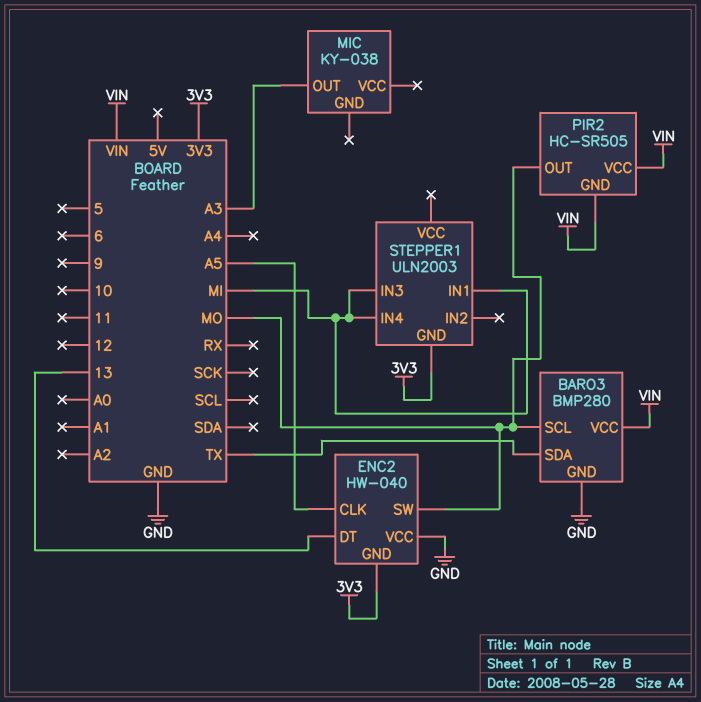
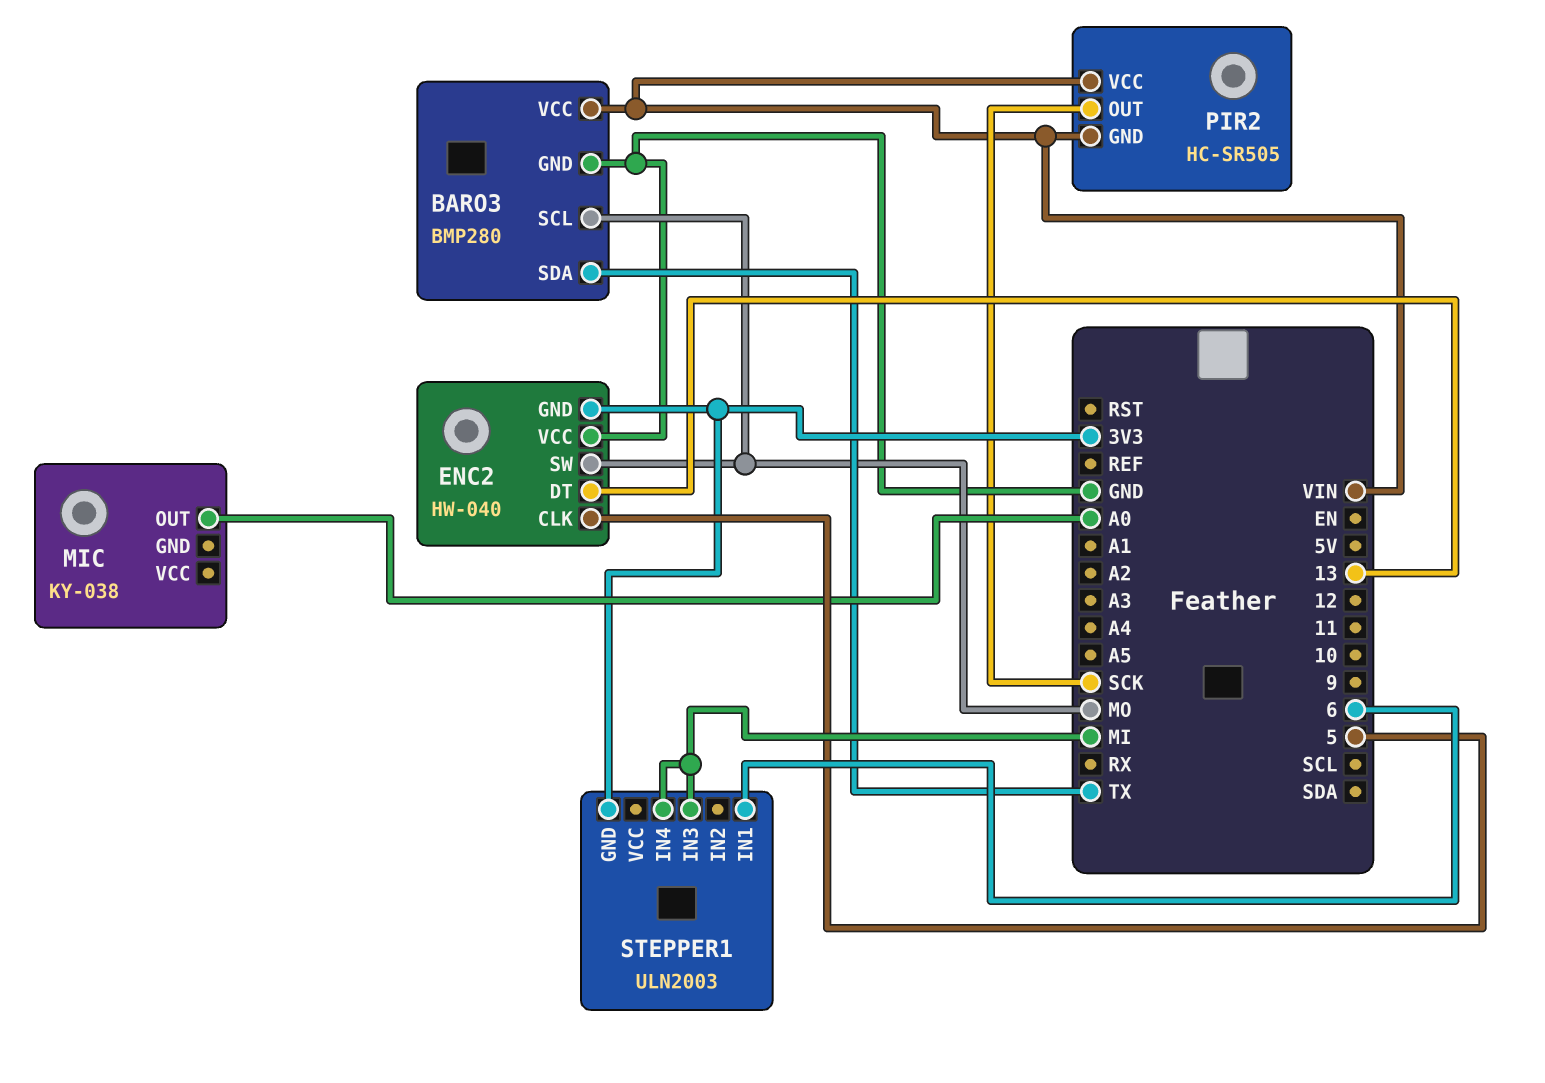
ENC2 pin CLK: A5 -> 5
MIC pin OUT: A3 -> A0
PIR2 pin OUT: MO -> SCK
STEPPER1 pin IN1: MI -> 6

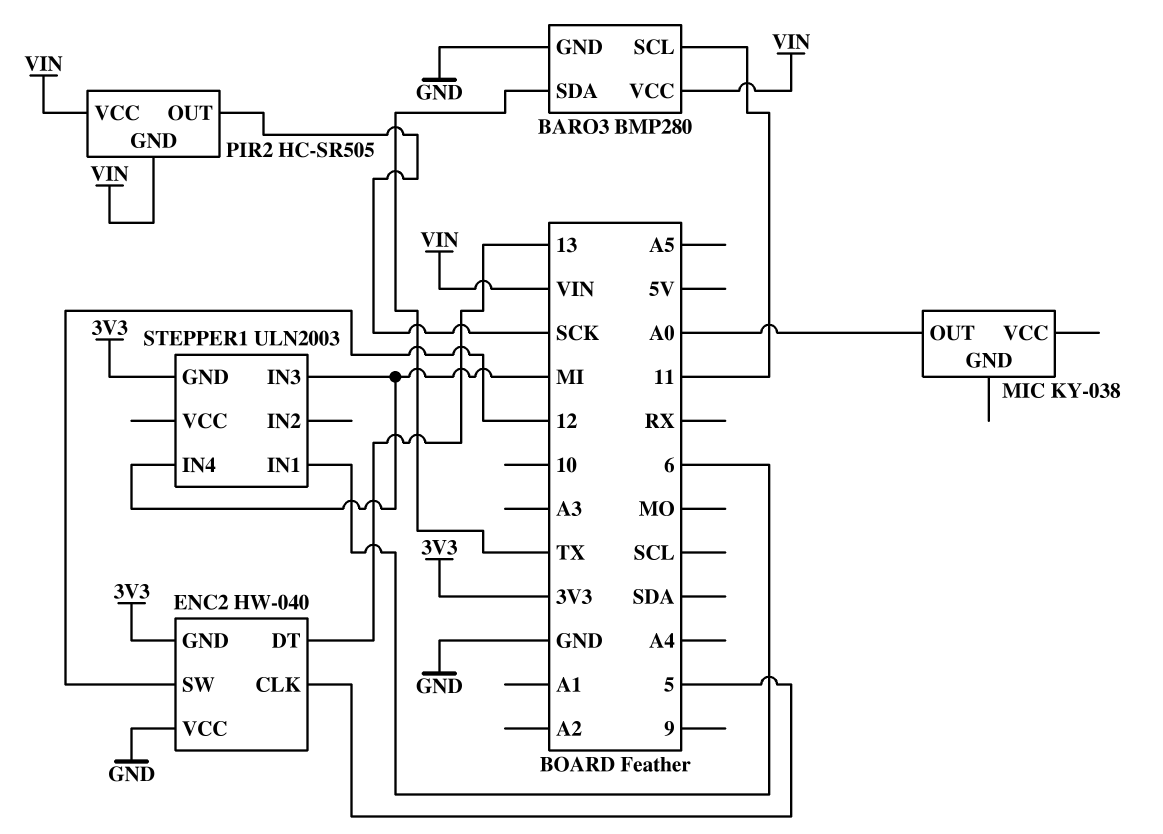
BARO3 pin SCL: MO -> 11
ENC2 pin SW: MO -> 12

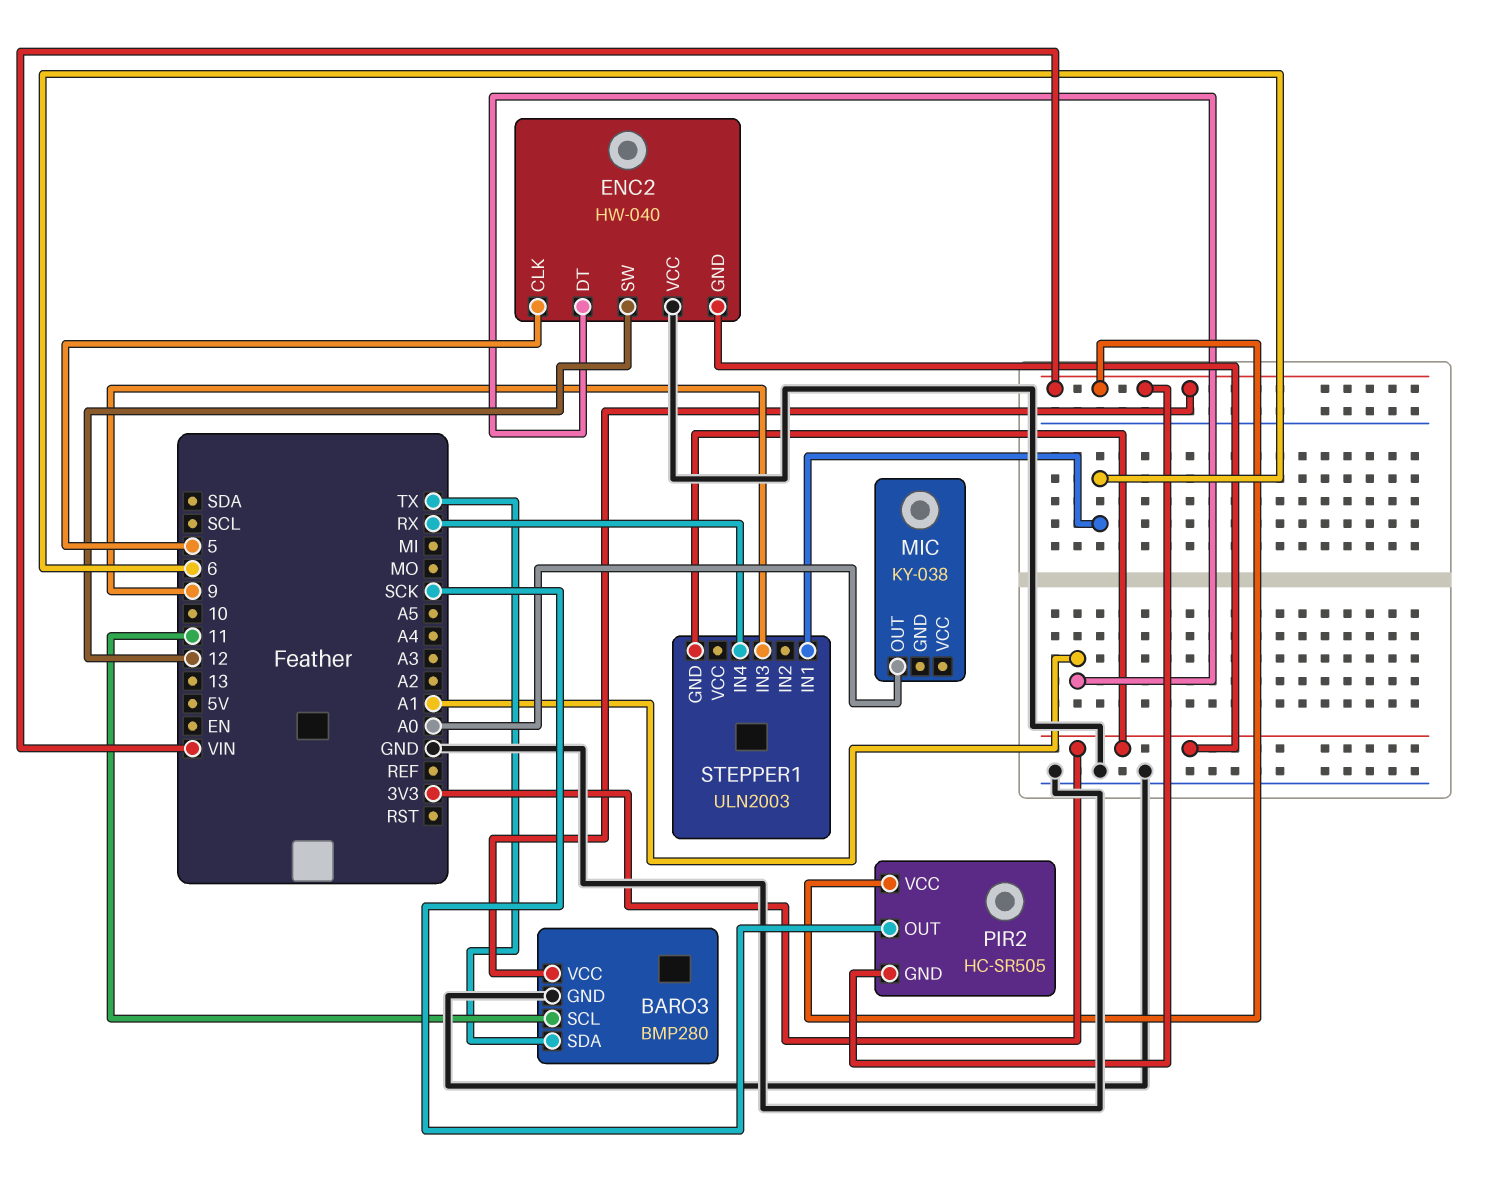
ENC2 pin DT: 13 -> A1
STEPPER1 pin IN3: MI -> 9
STEPPER1 pin IN4: MI -> RX

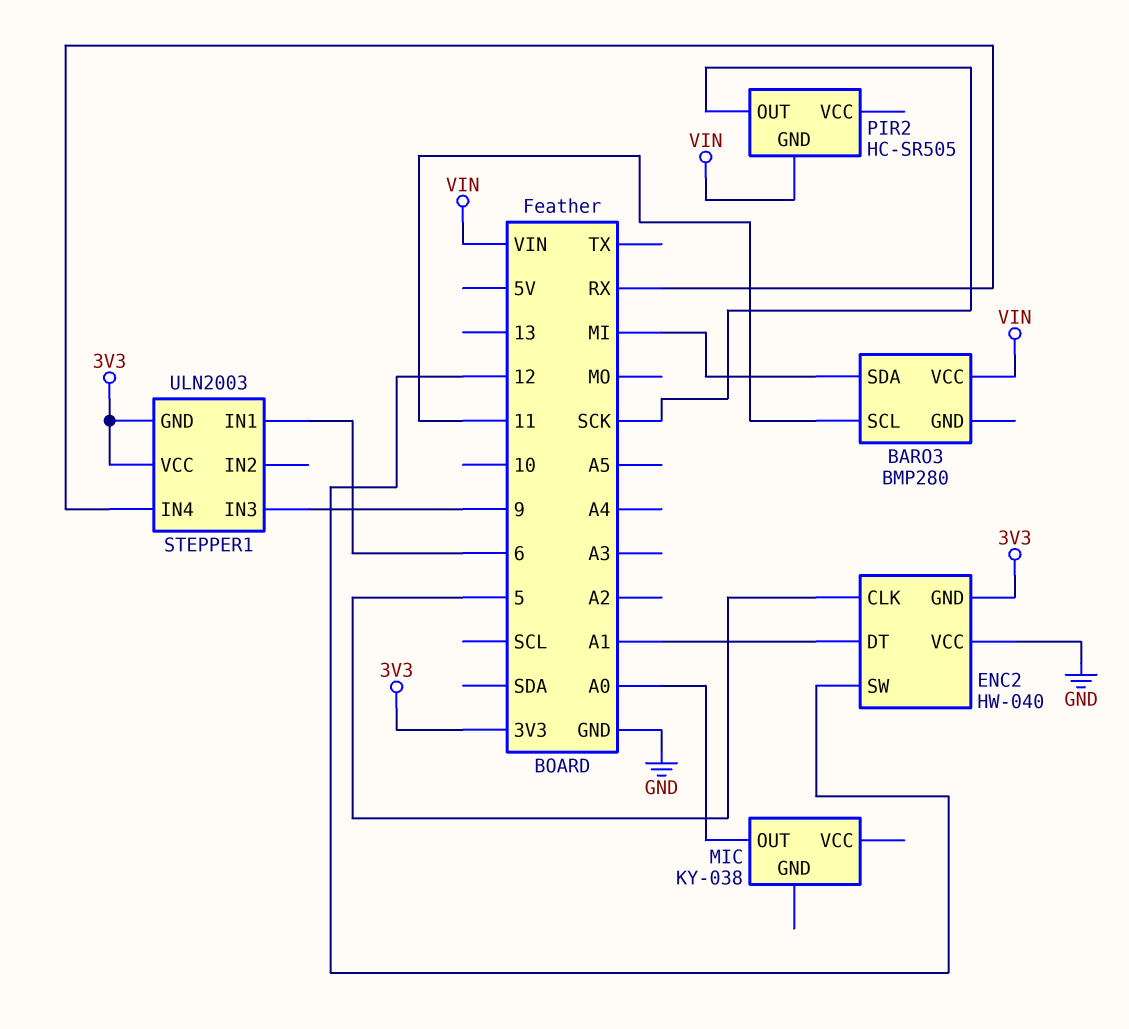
BARO3 pin GND: GND -> none
BARO3 pin SDA: TX -> MI
PIR2 pin VCC: VIN -> none
STEPPER1 pin VCC: none -> 3V3

